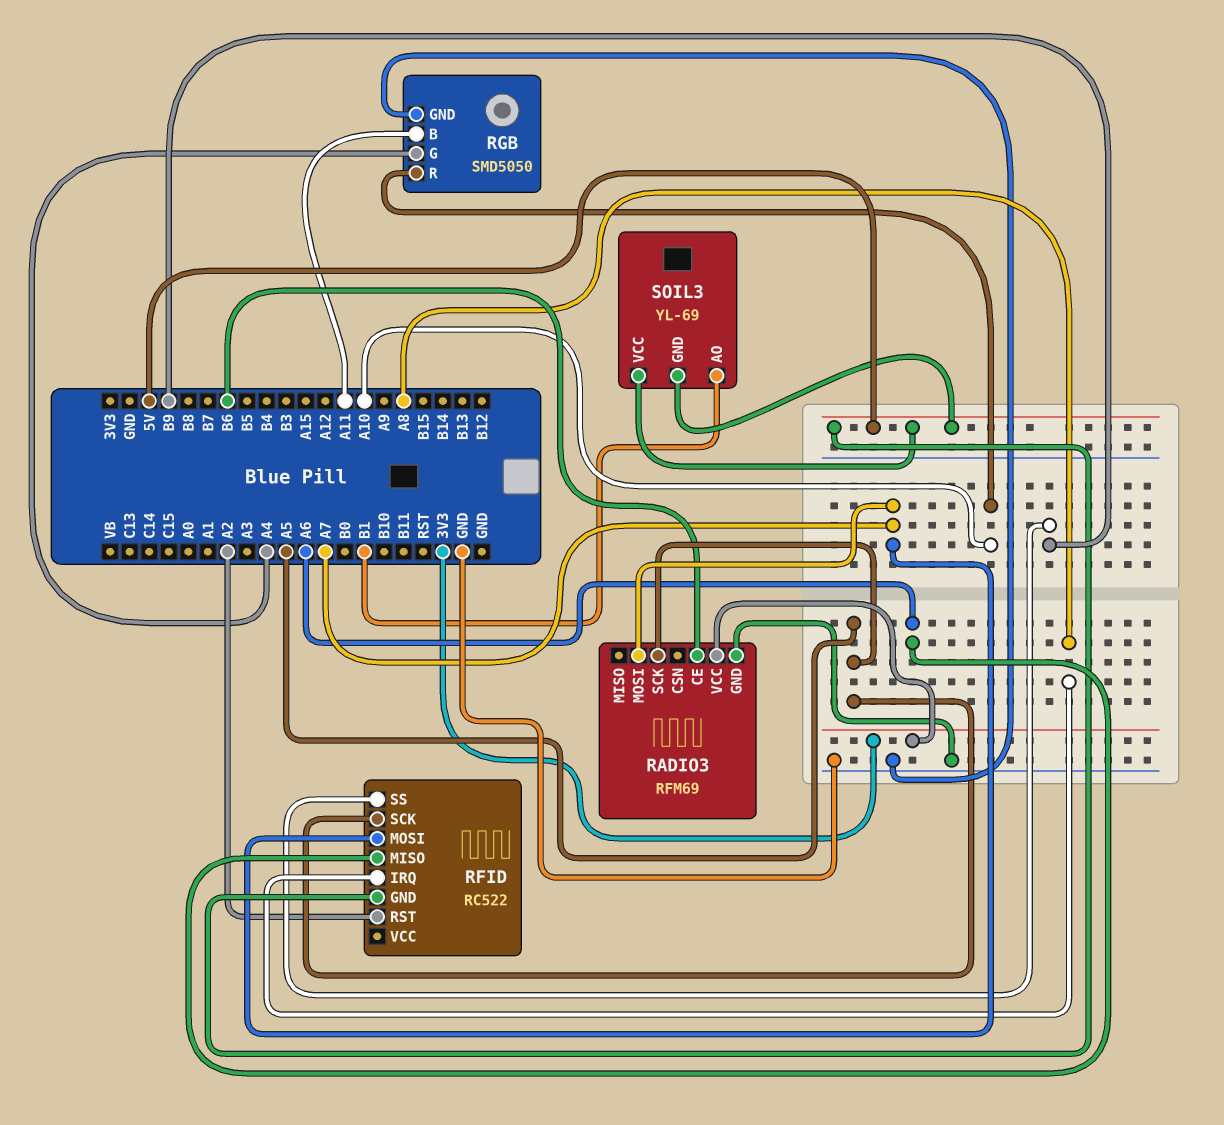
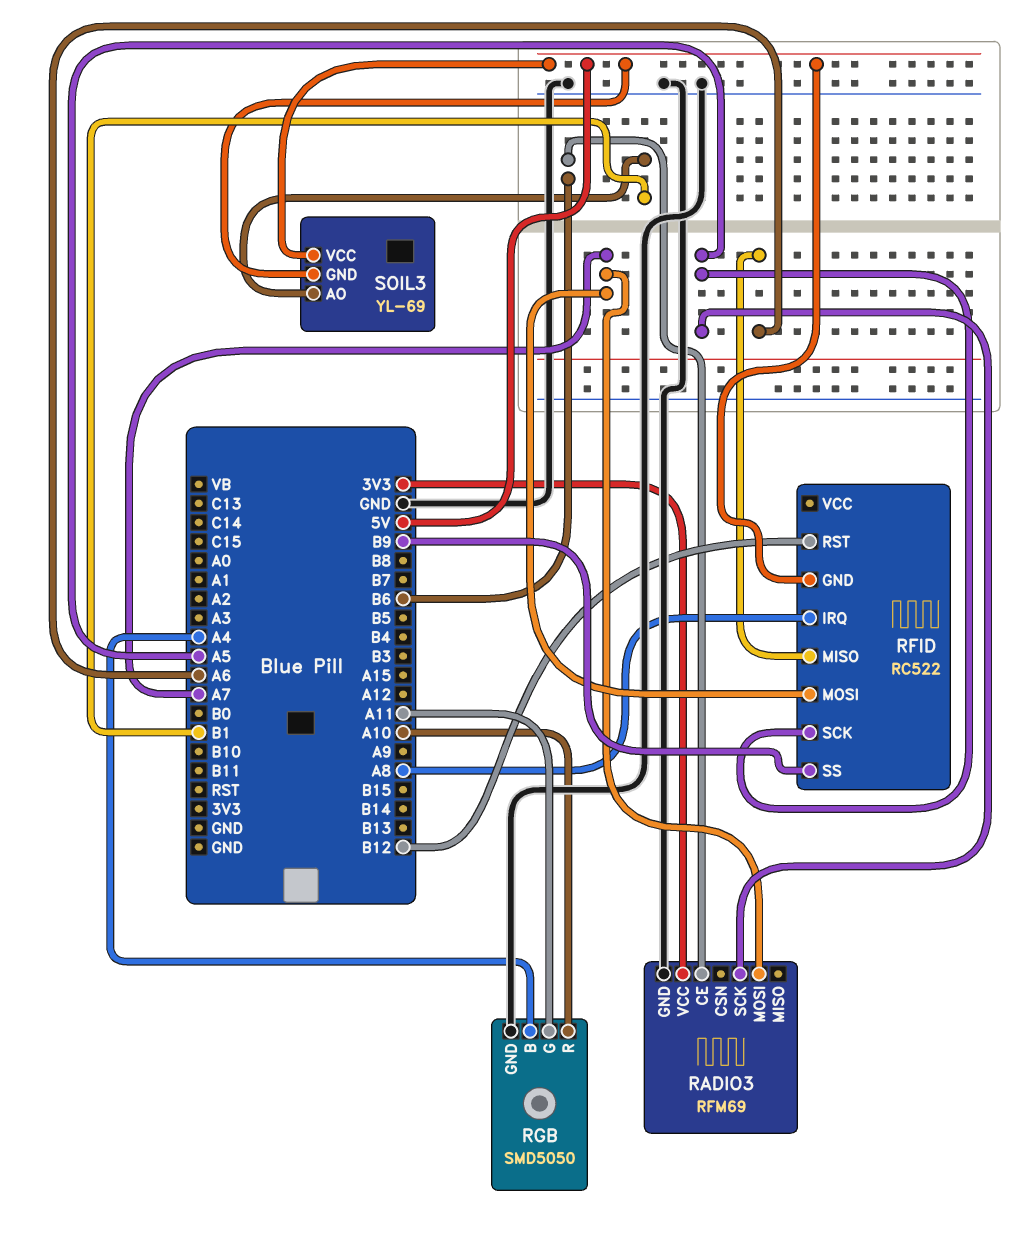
RFID pin RST: A2 -> B12
RGB pin B: A11 -> A4
RGB pin G: A4 -> A11

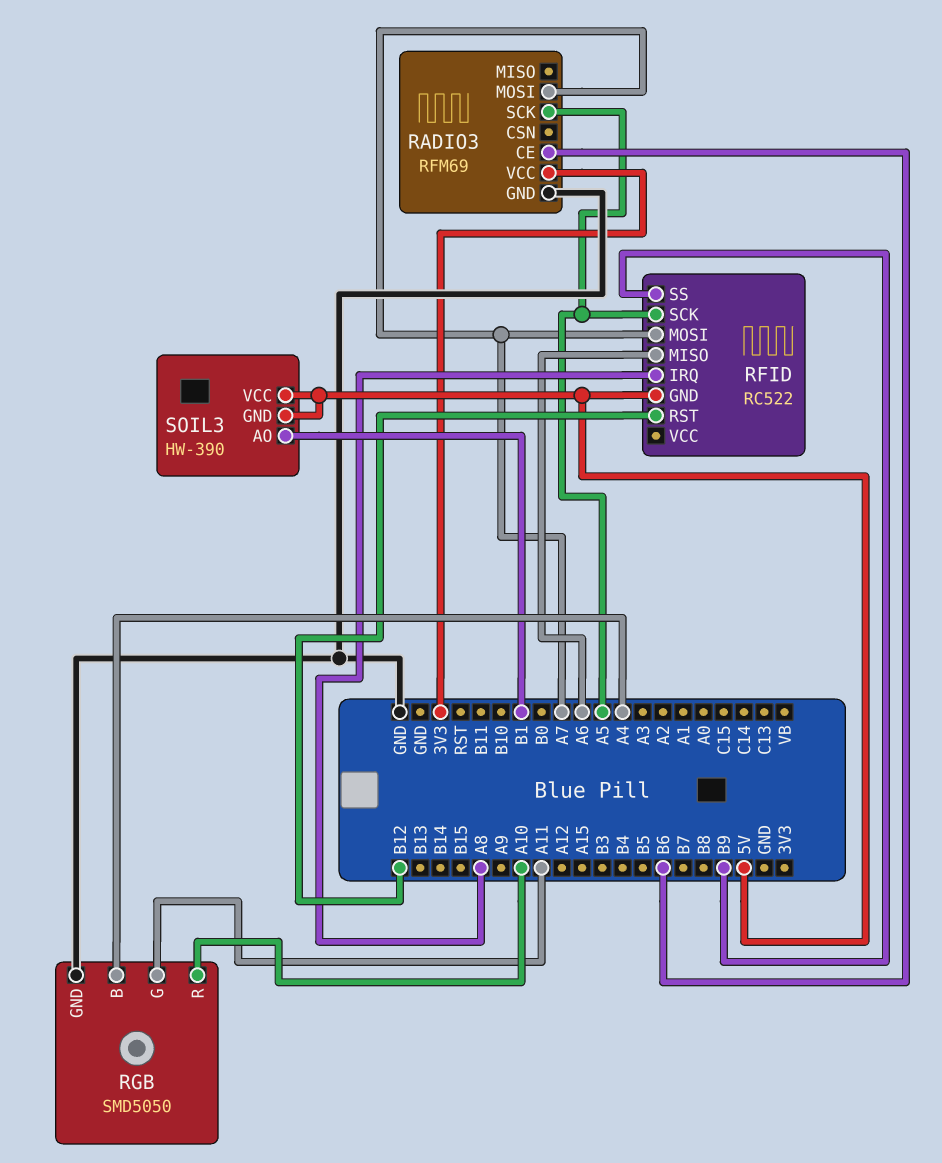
SOIL3: YL-69 -> HW-390

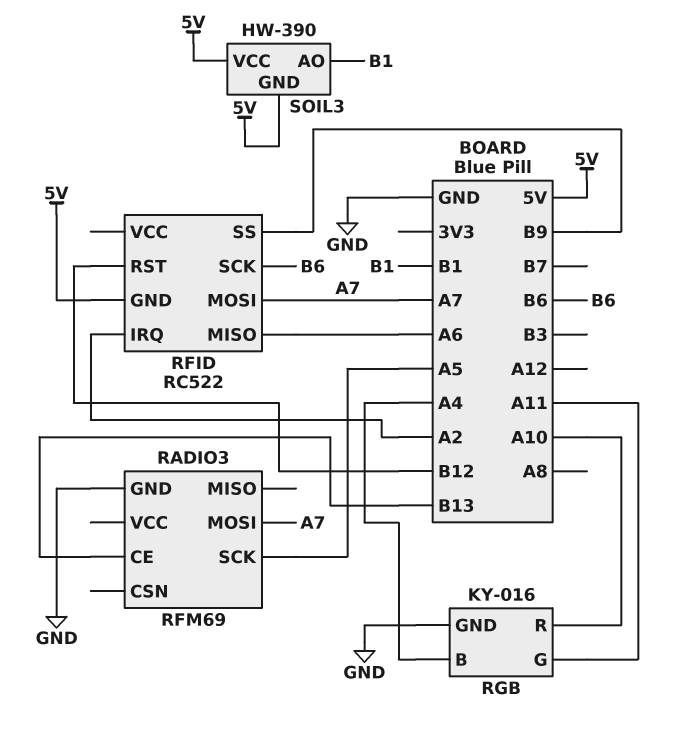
RADIO3 pin CE: B6 -> B13
RADIO3 pin VCC: 3V3 -> none
RFID pin IRQ: A8 -> A2
RFID pin SCK: A5 -> B6
RGB: SMD5050 -> KY-016

